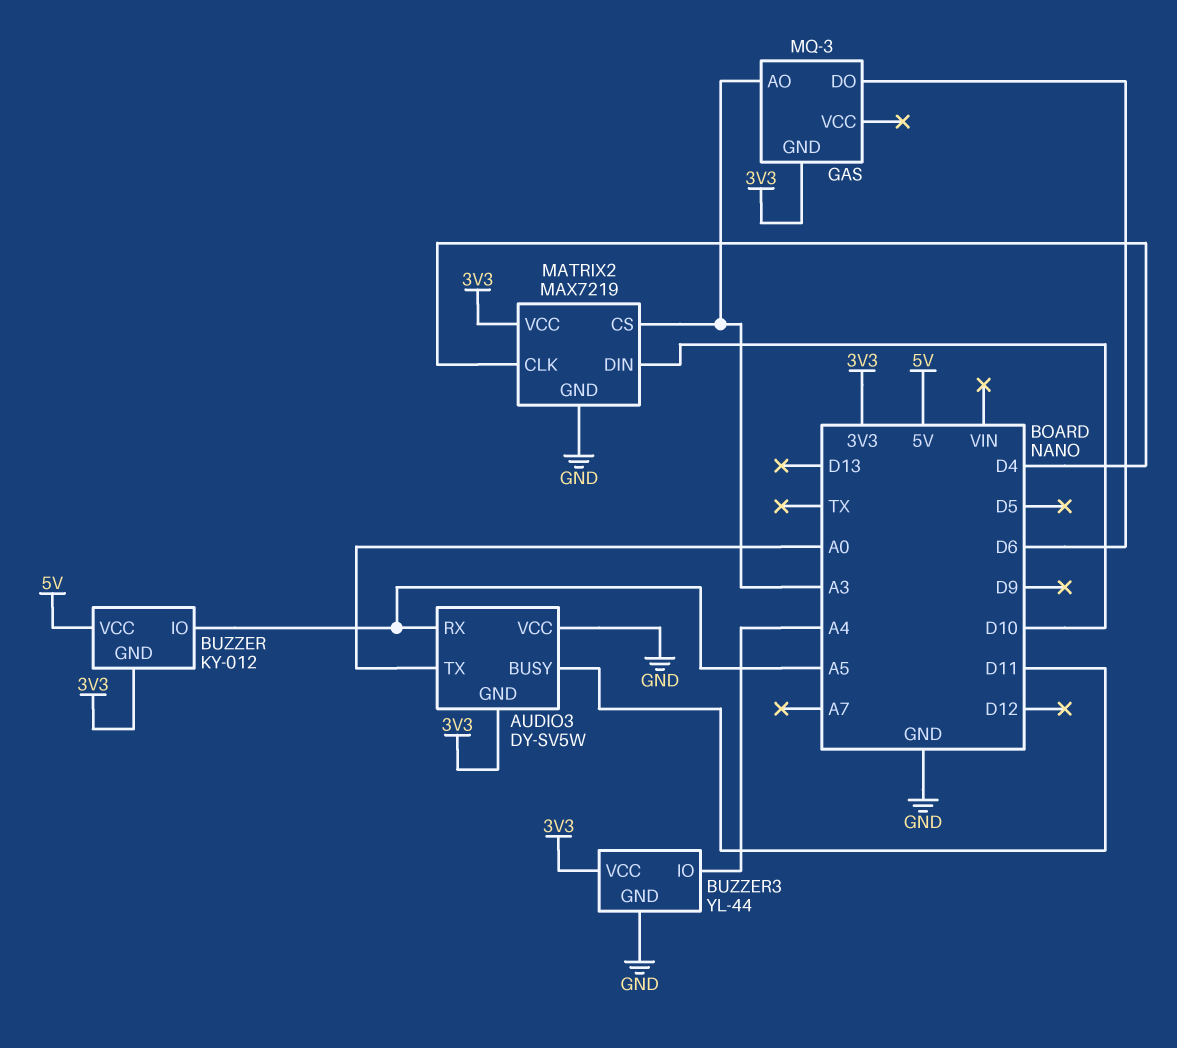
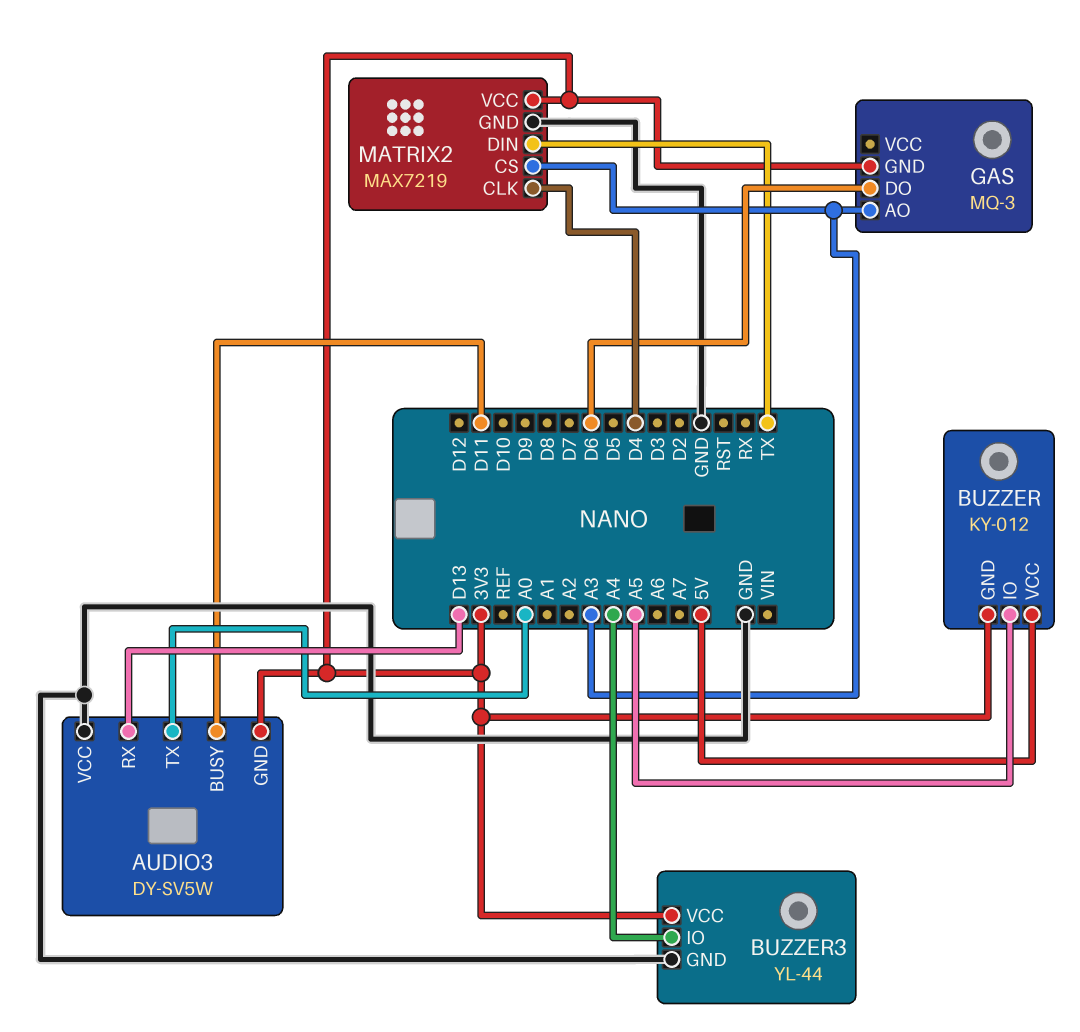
AUDIO3 pin RX: A5 -> D13
MATRIX2 pin DIN: D10 -> TX

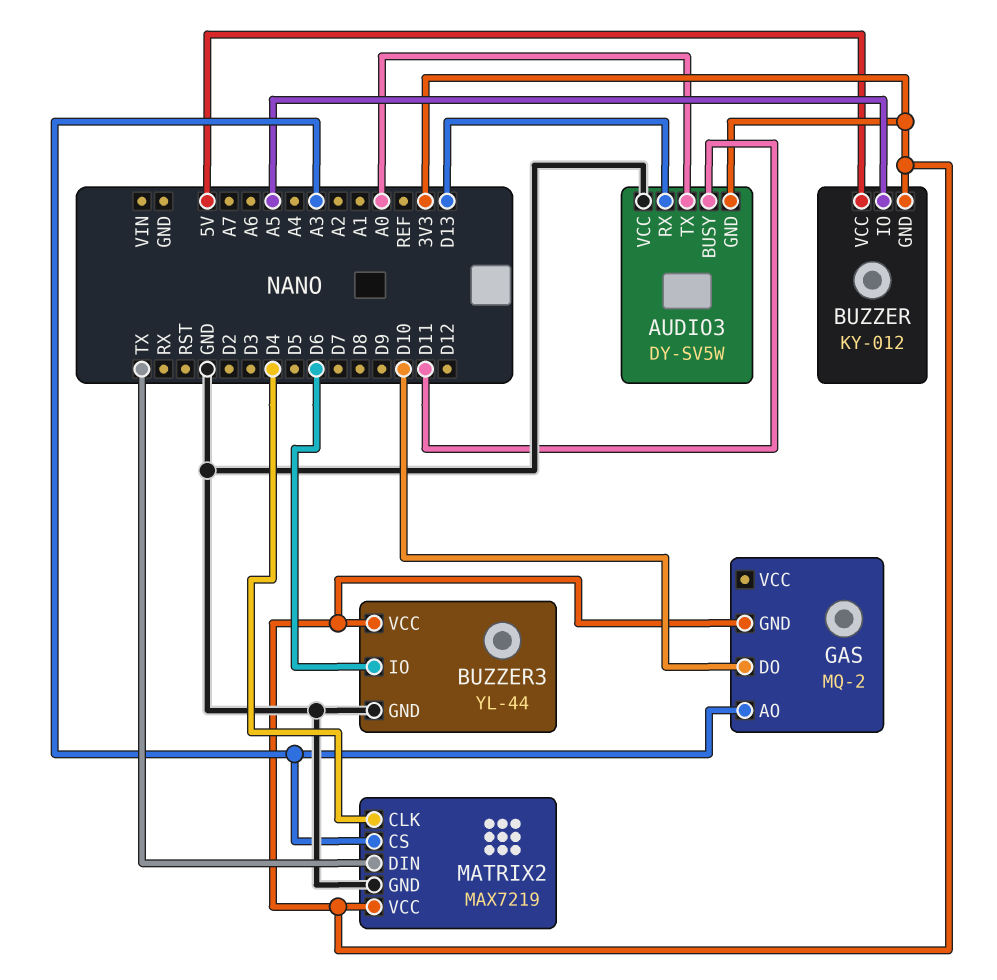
BUZZER3 pin IO: A4 -> D6
GAS: MQ-3 -> MQ-2
GAS pin DO: D6 -> D10

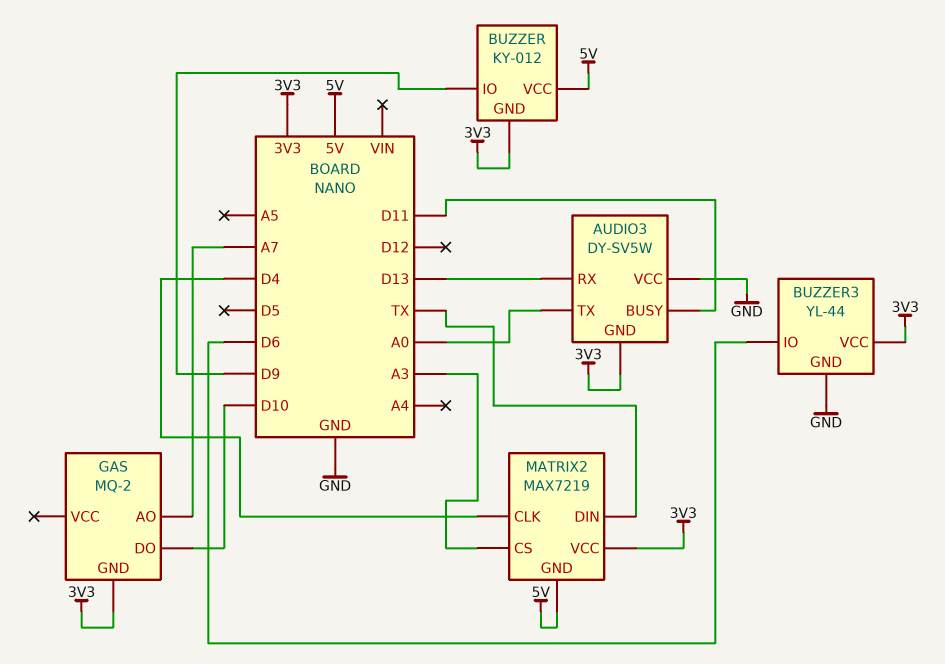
BUZZER pin IO: A5 -> D9
GAS pin AO: A3 -> A7
MATRIX2 pin GND: GND -> 5V

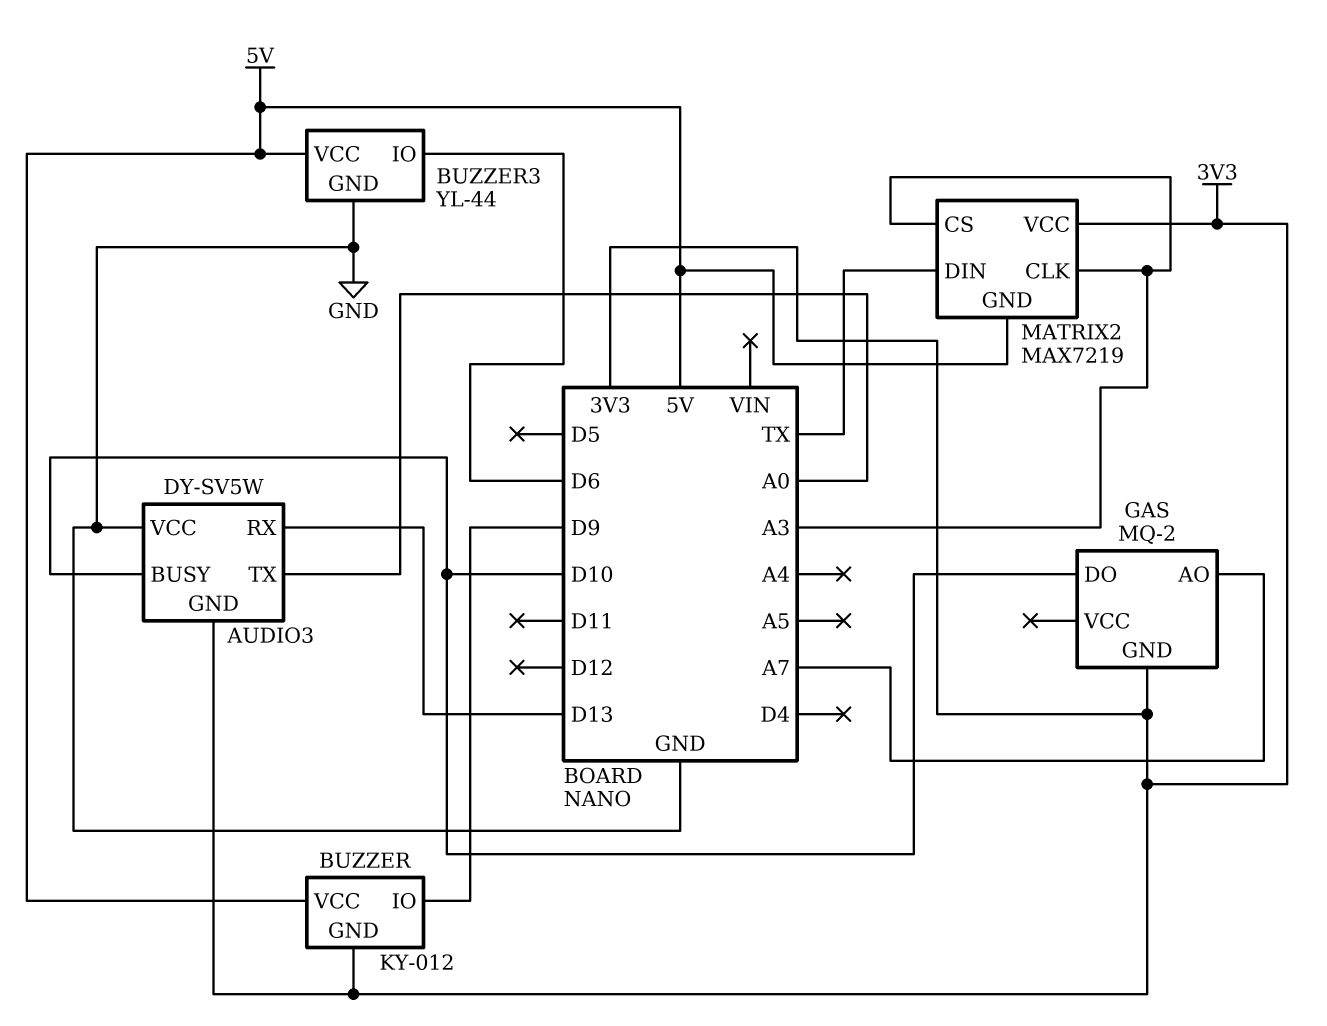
AUDIO3 pin BUSY: D11 -> D10
BUZZER3 pin VCC: 3V3 -> 5V
MATRIX2 pin CLK: D4 -> A3

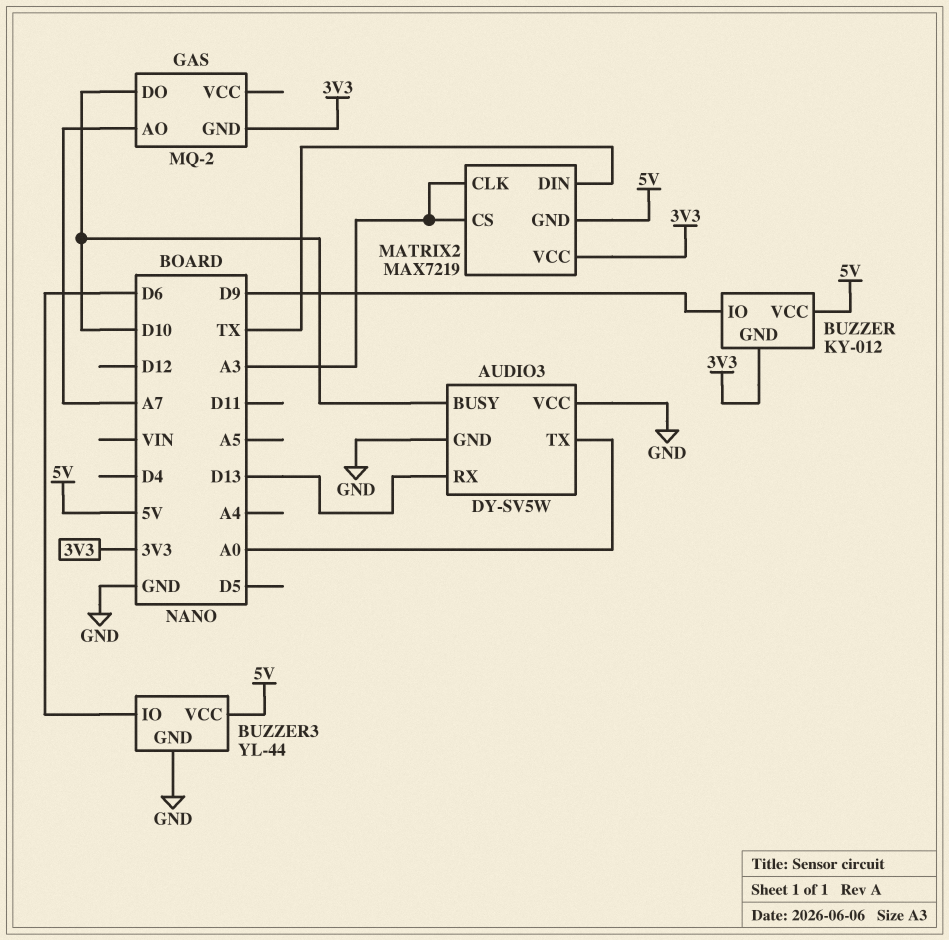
AUDIO3 pin GND: 3V3 -> GND

